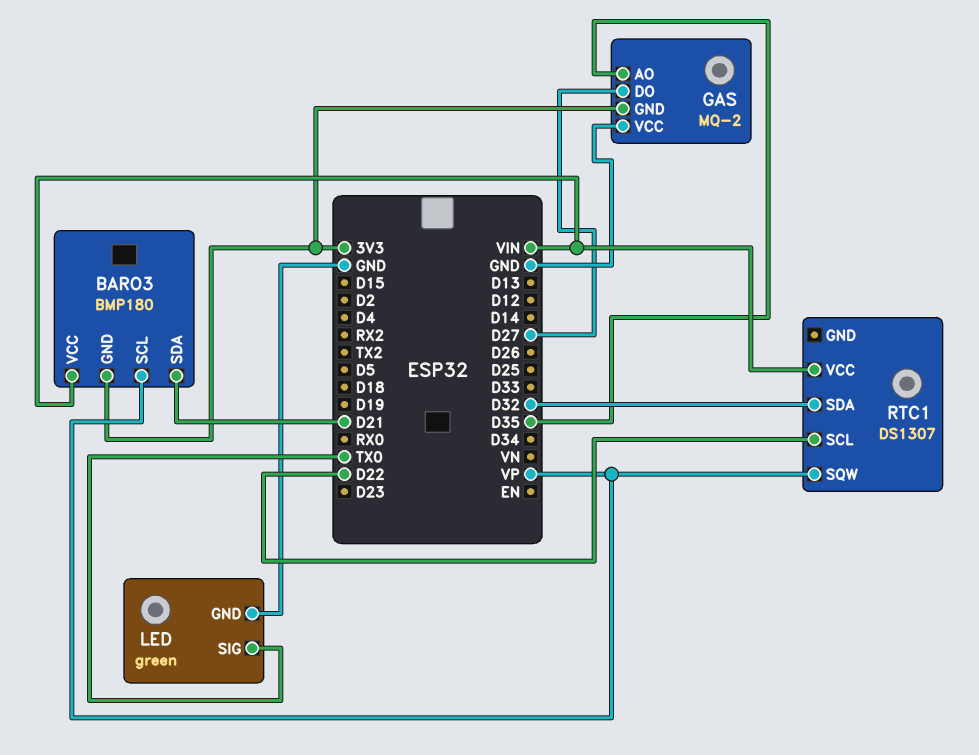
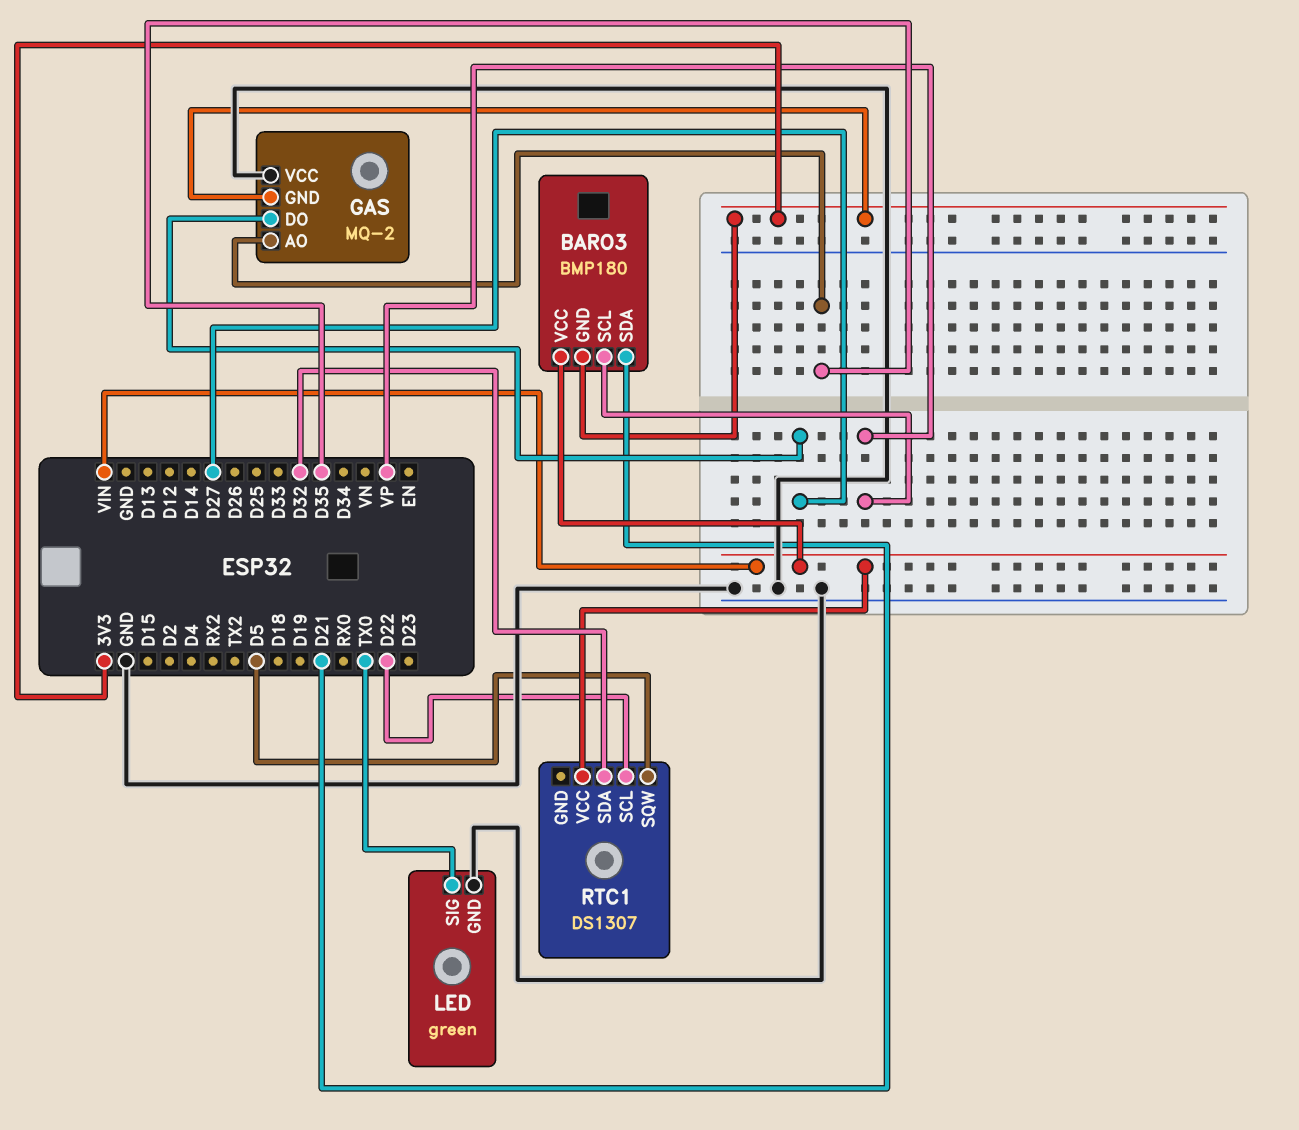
RTC1 pin SQW: VP -> D5

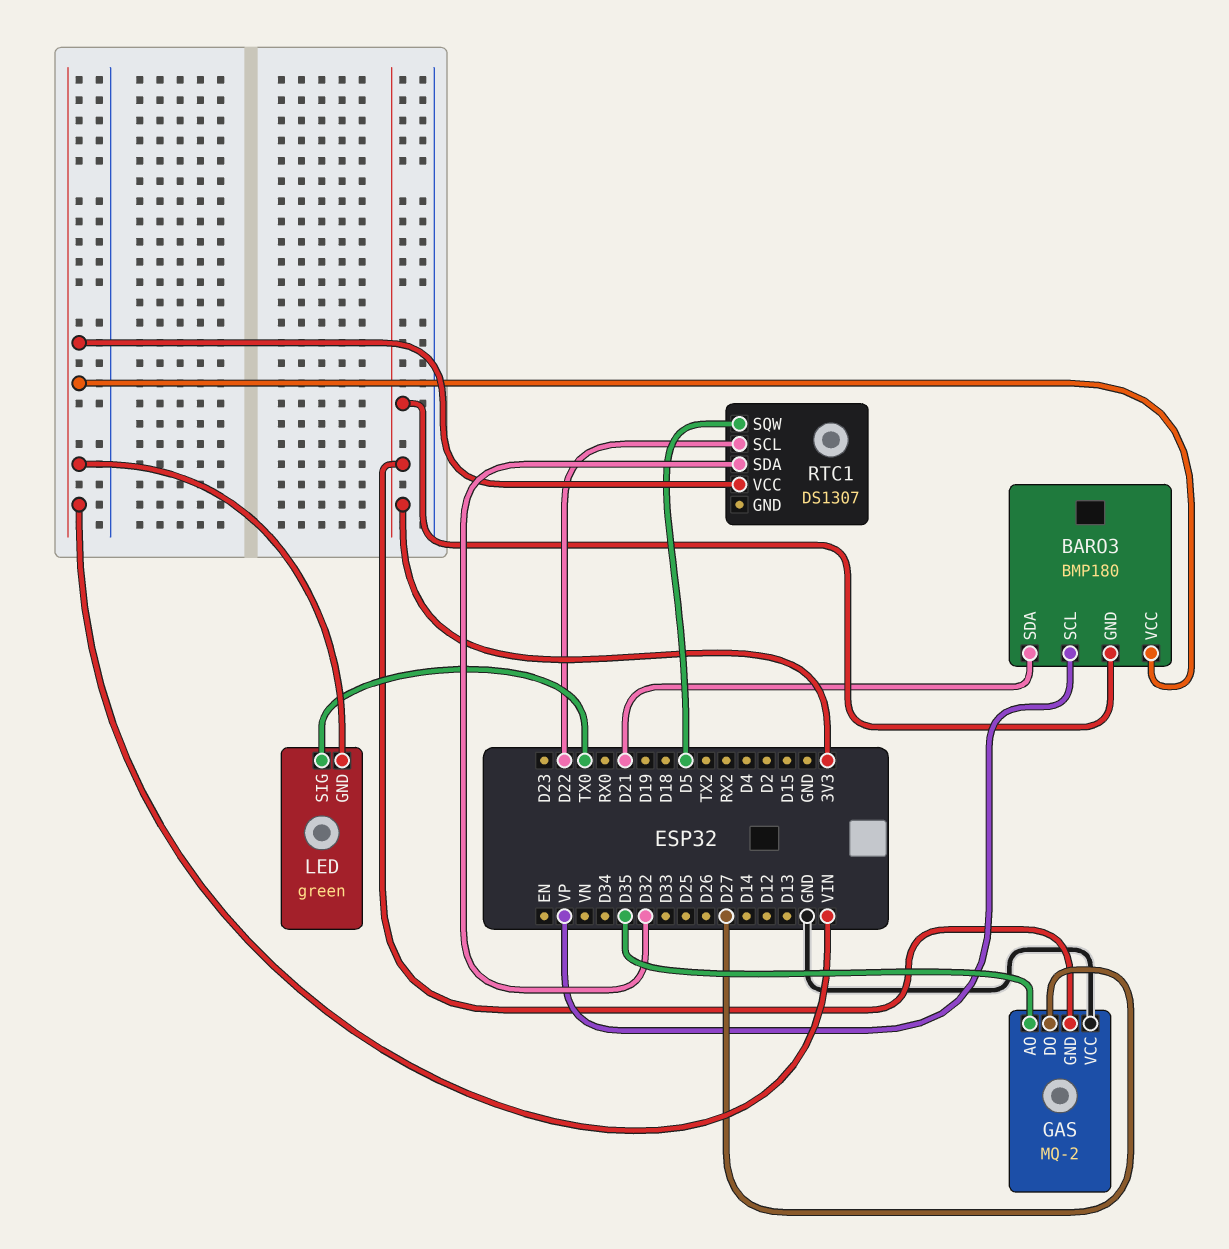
LED pin GND: GND -> VIN

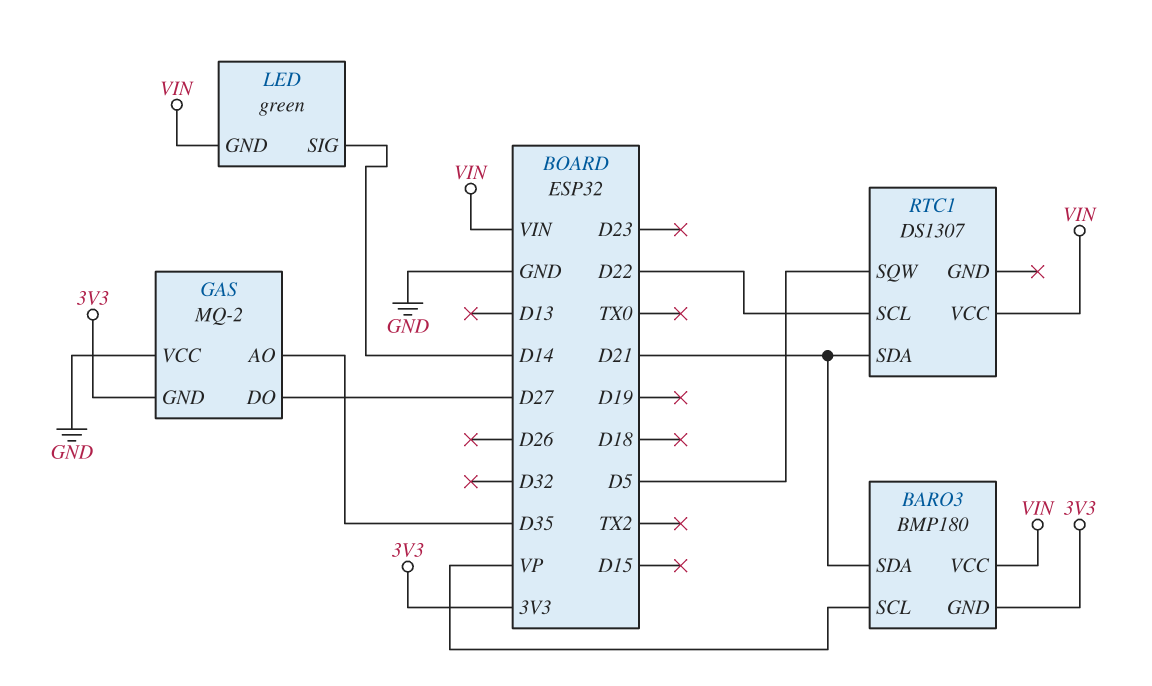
LED pin SIG: TX0 -> D14
RTC1 pin SDA: D32 -> D21

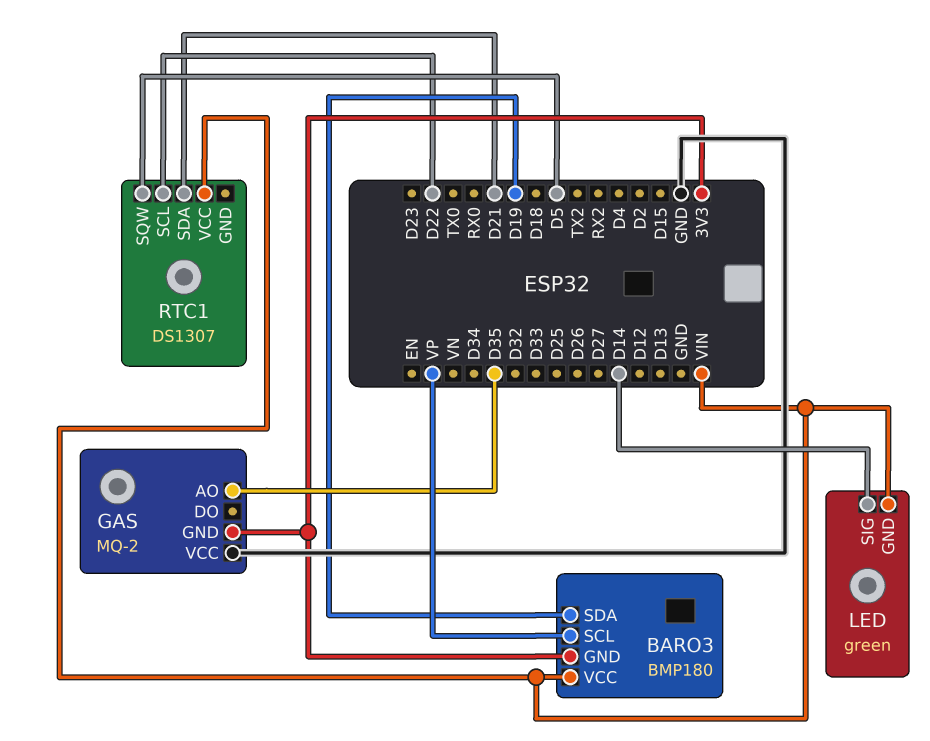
BARO3 pin SDA: D21 -> D19
GAS pin DO: D27 -> none

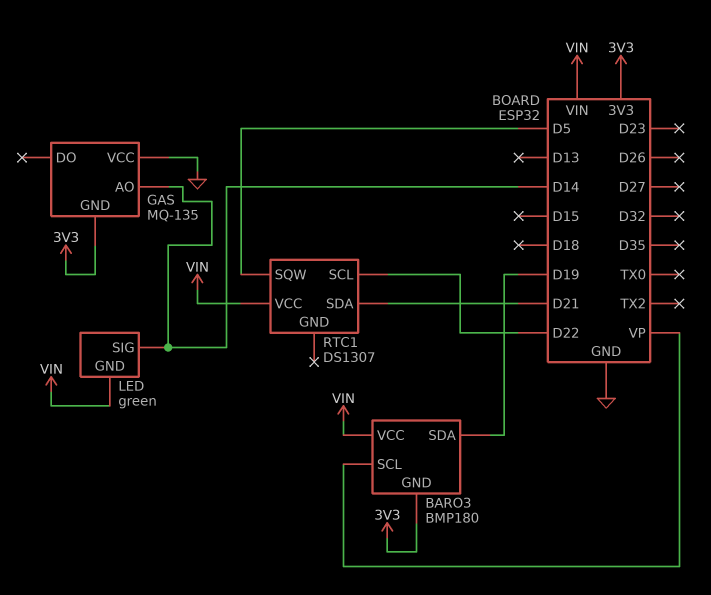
GAS: MQ-2 -> MQ-135
GAS pin AO: D35 -> D14

